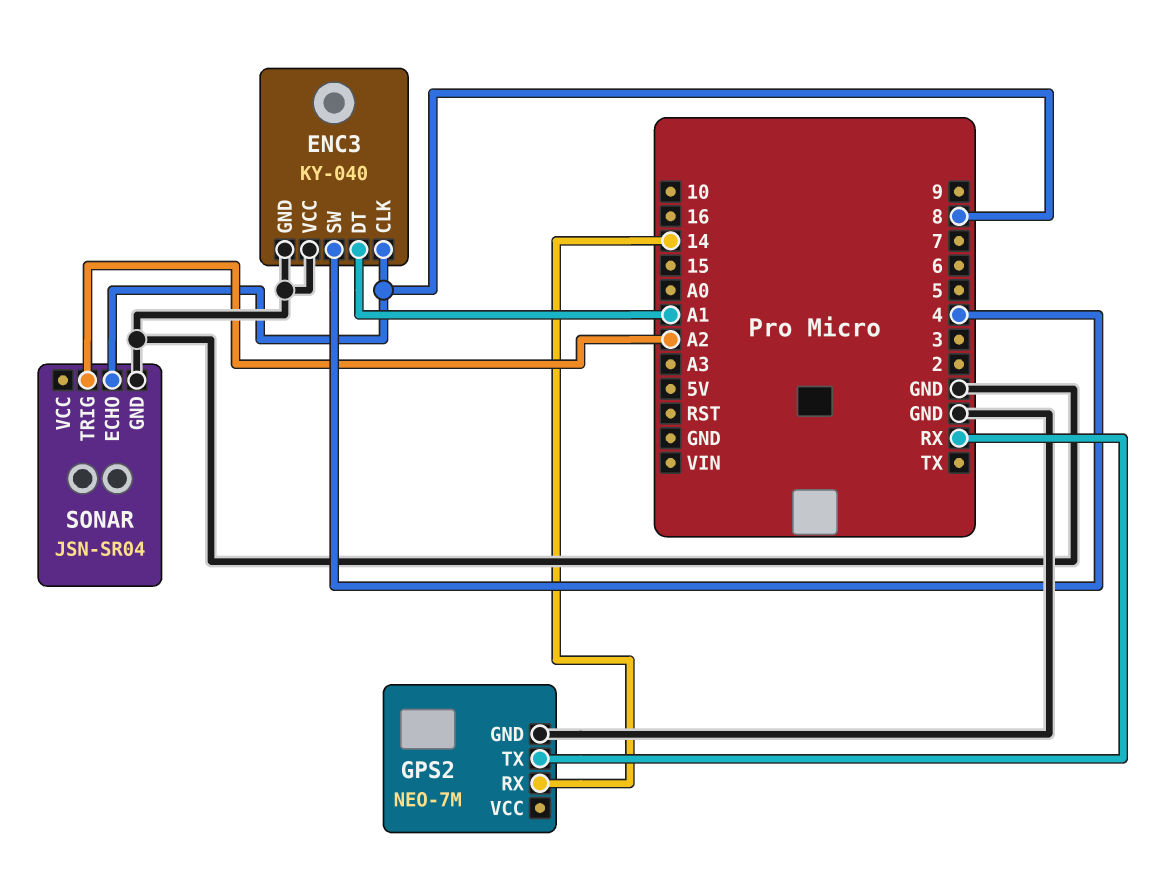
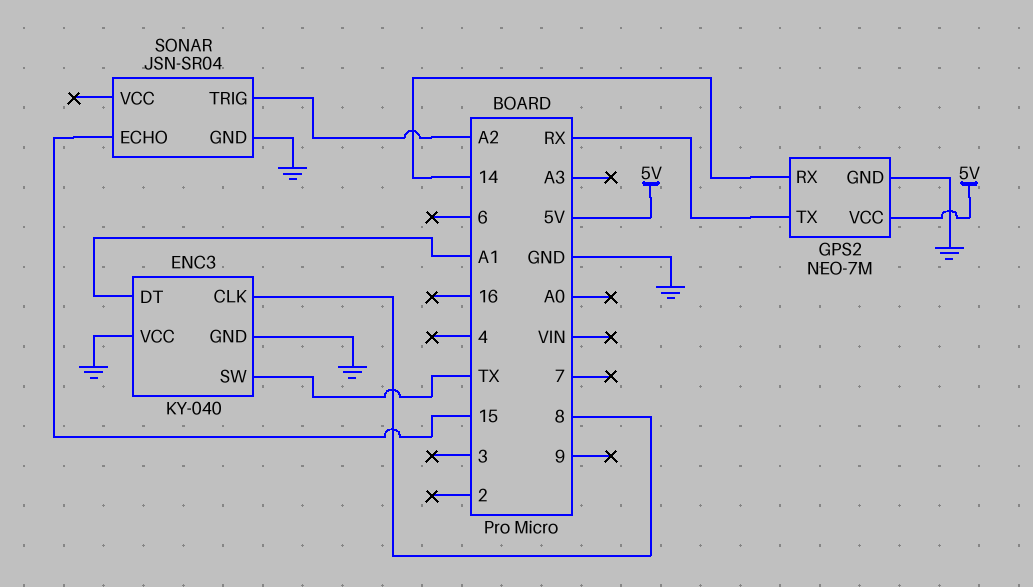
ENC3 pin SW: 4 -> TX
GPS2 pin VCC: none -> 5V
SONAR pin ECHO: 8 -> 15

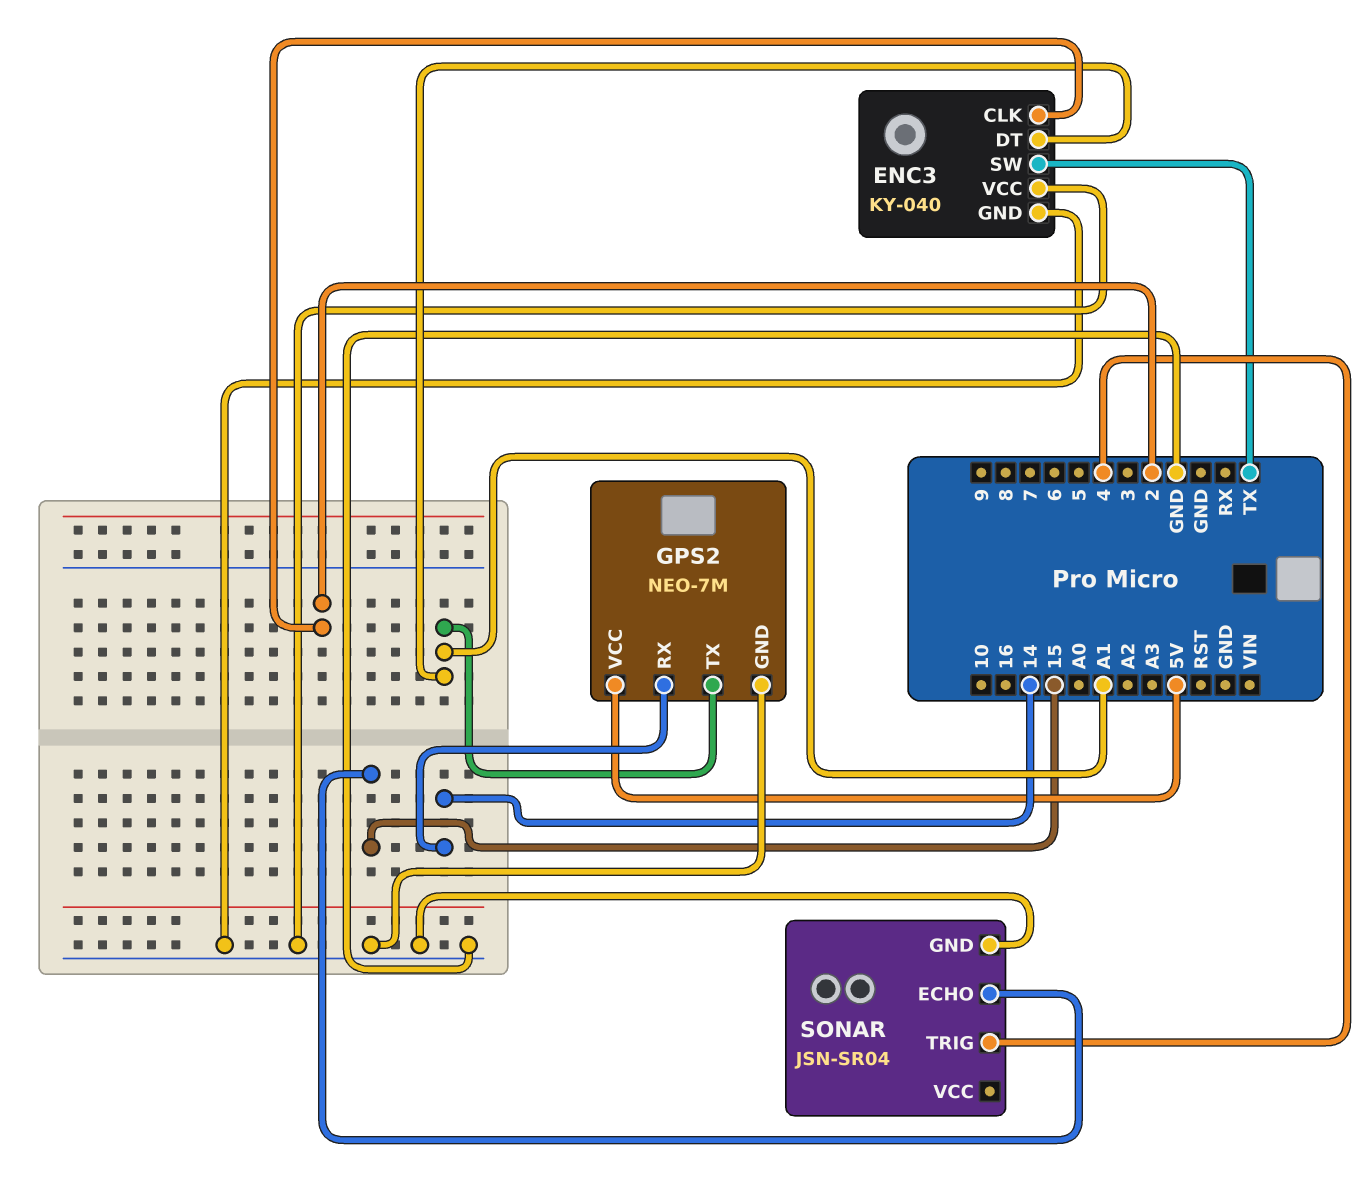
ENC3 pin CLK: 8 -> 2
GPS2 pin TX: RX -> A1
SONAR pin TRIG: A2 -> 4

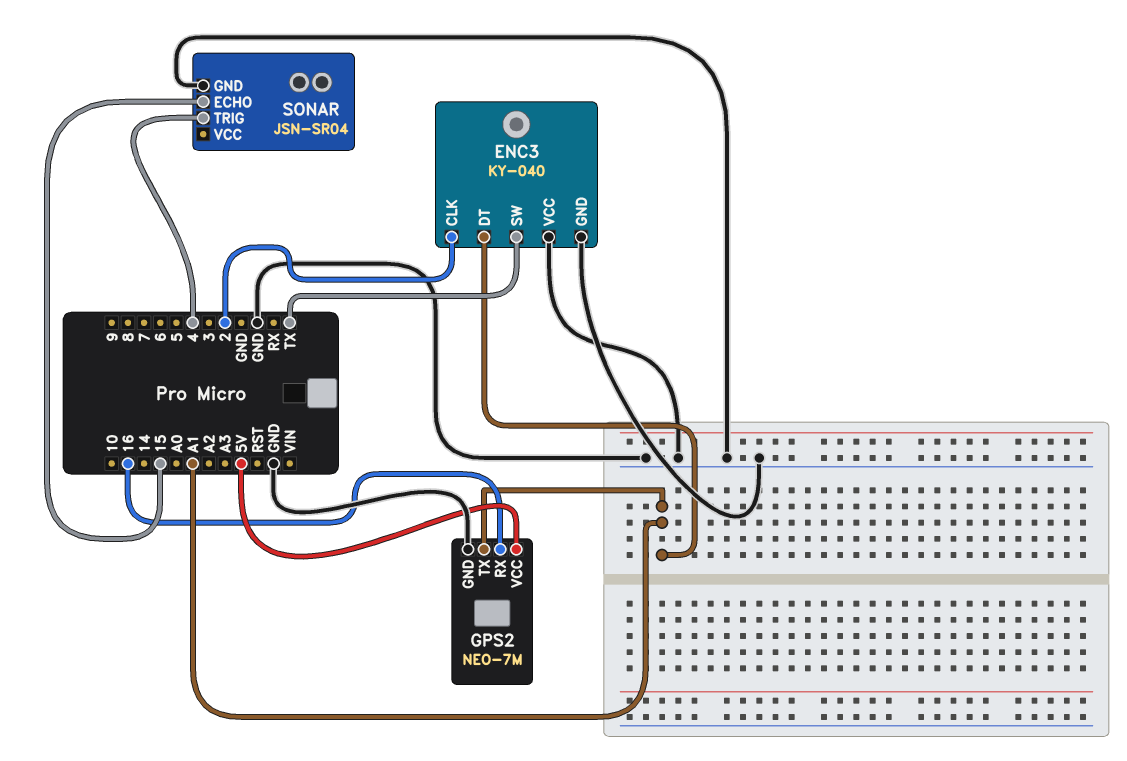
GPS2 pin RX: 14 -> 16

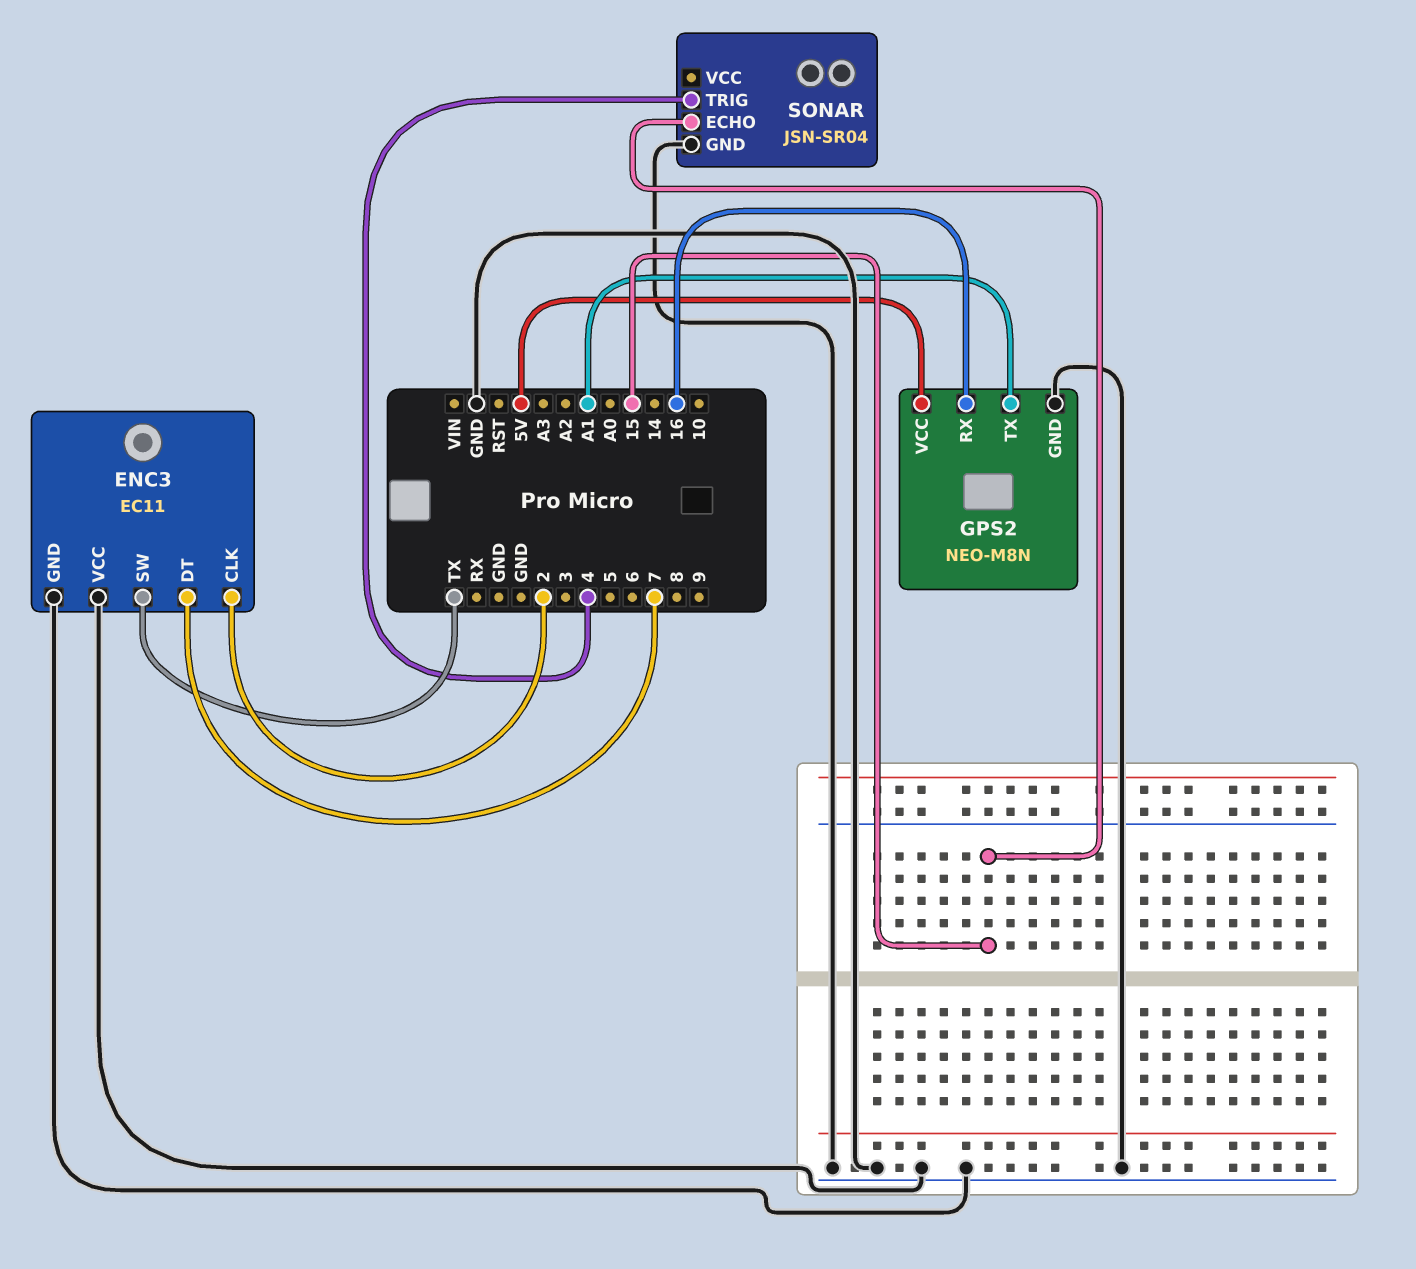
ENC3: KY-040 -> EC11
ENC3 pin DT: A1 -> 7
GPS2: NEO-7M -> NEO-M8N

